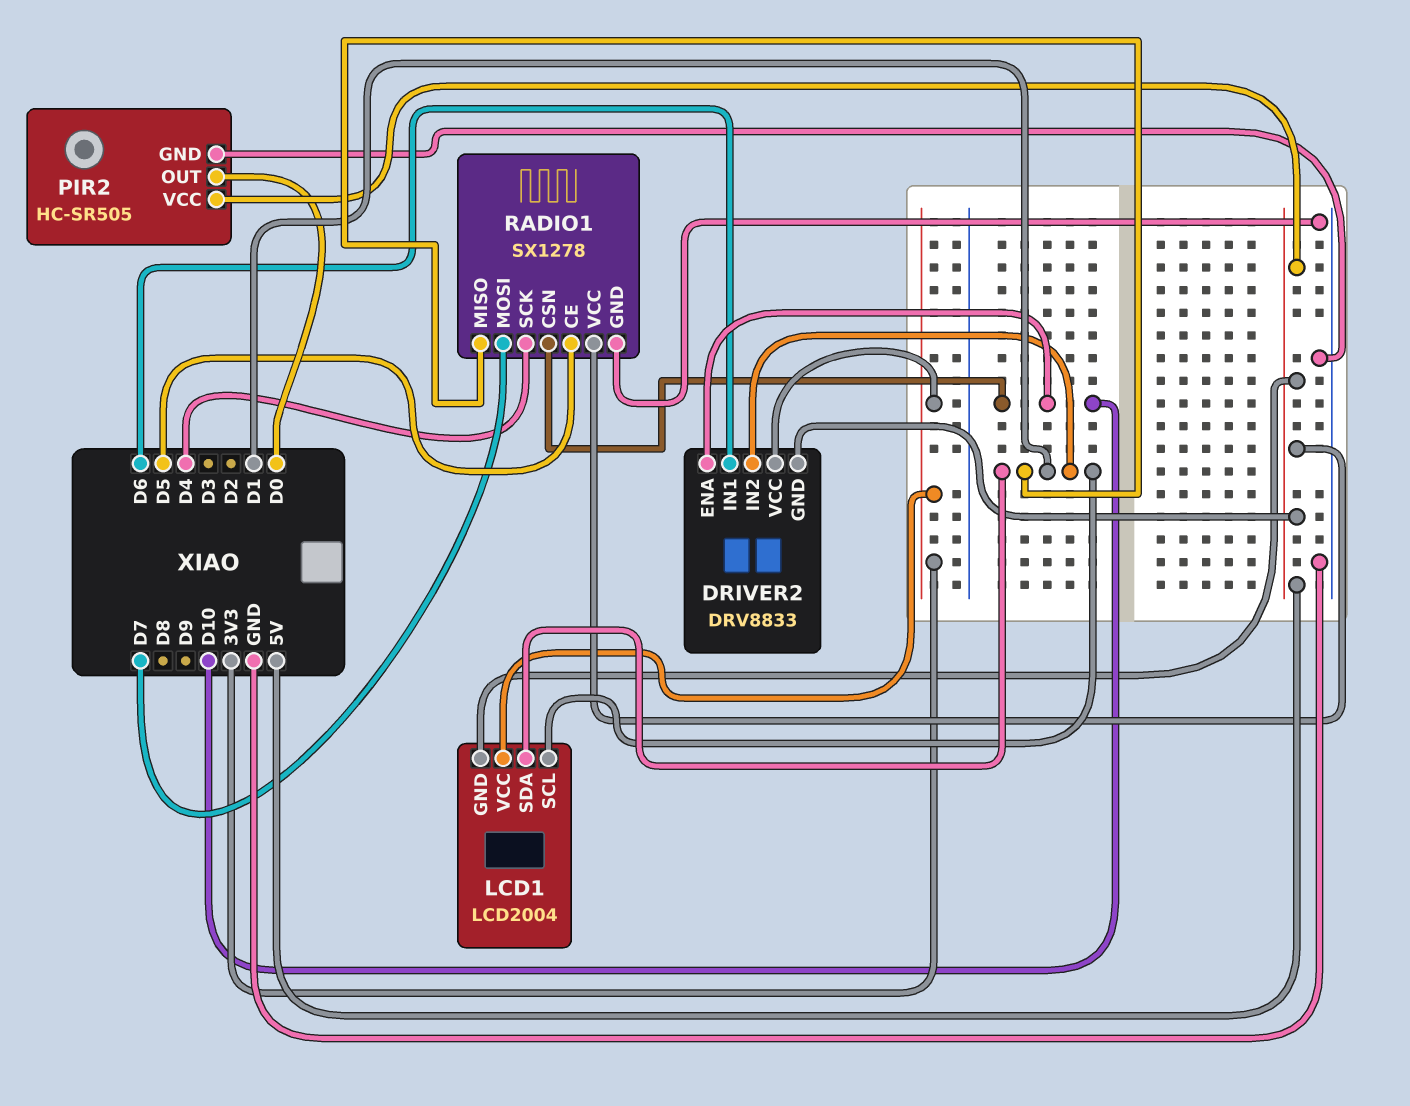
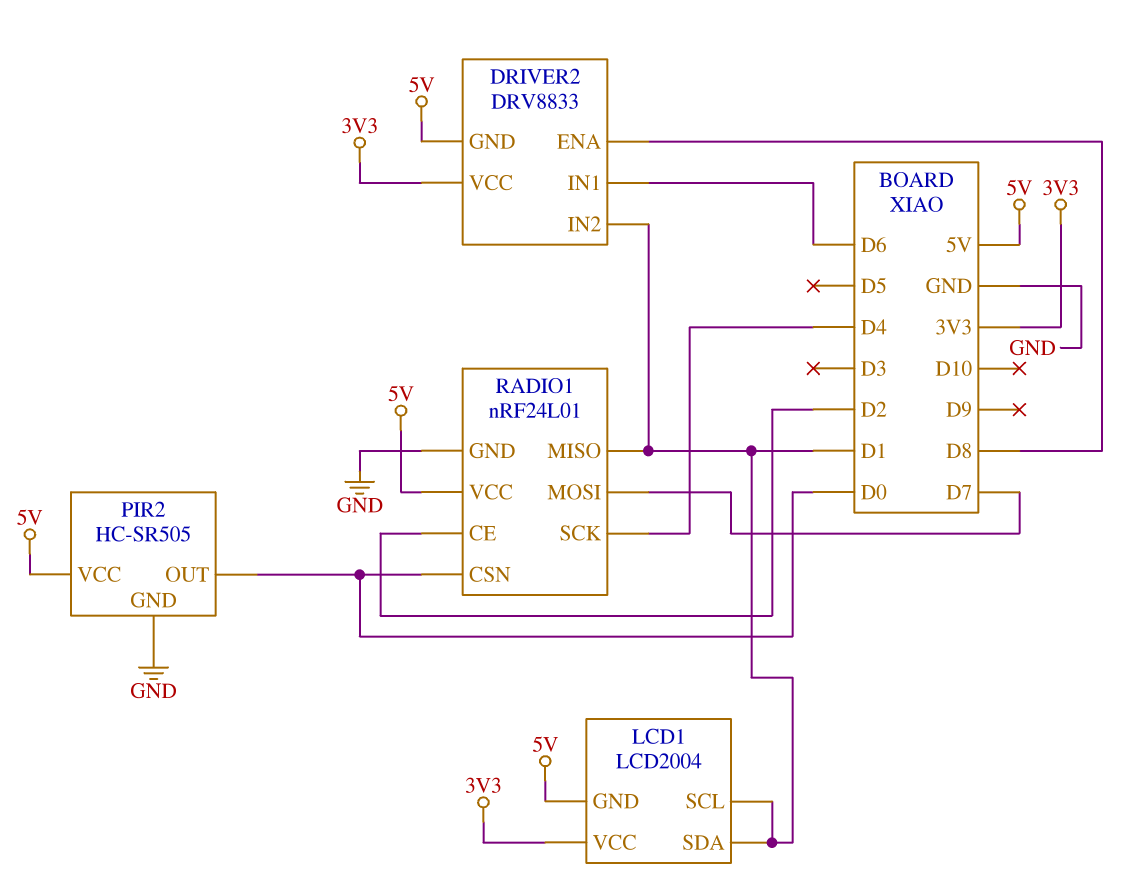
DRIVER2 pin ENA: D10 -> D8
RADIO1: SX1278 -> nRF24L01
RADIO1 pin CE: D5 -> D2
RADIO1 pin CSN: D10 -> D0

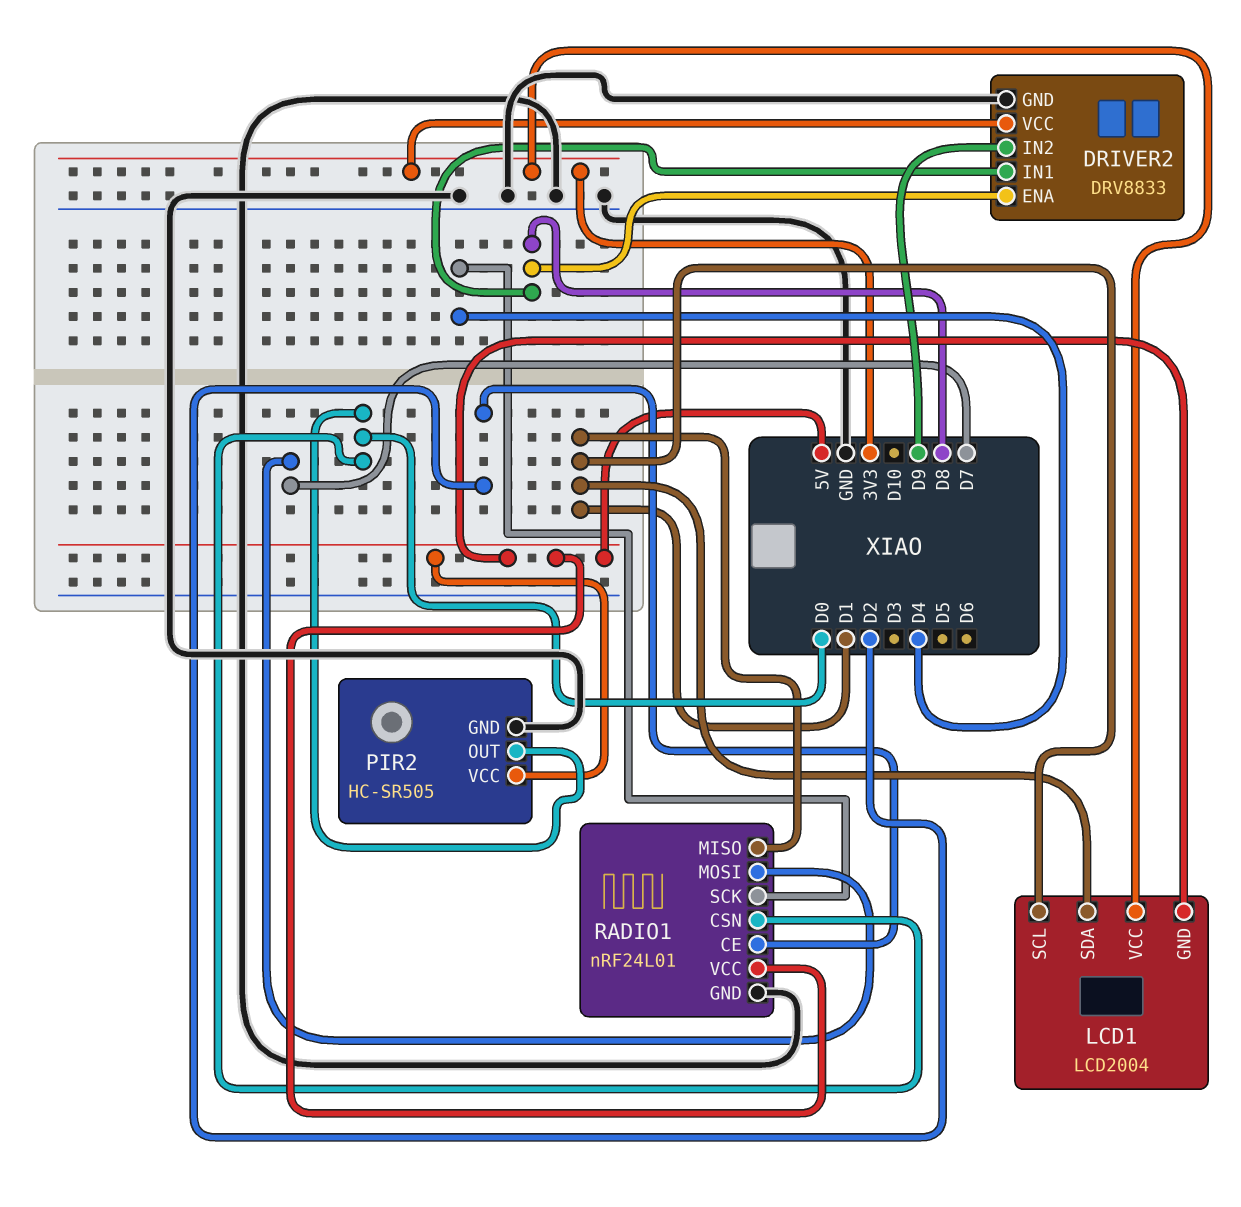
DRIVER2 pin GND: 5V -> GND
DRIVER2 pin IN1: D6 -> D8
DRIVER2 pin IN2: D1 -> D9

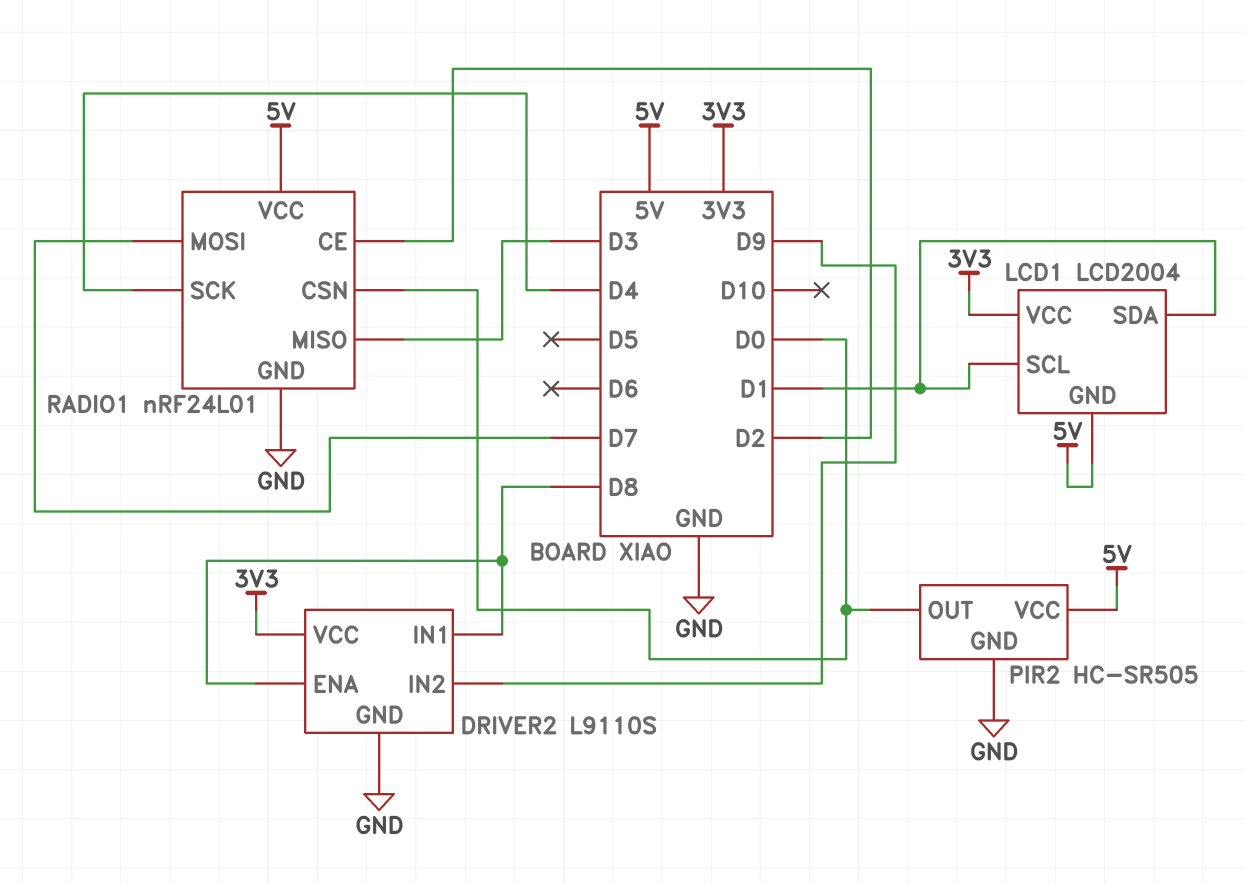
DRIVER2: DRV8833 -> L9110S
RADIO1 pin MISO: D1 -> D3

